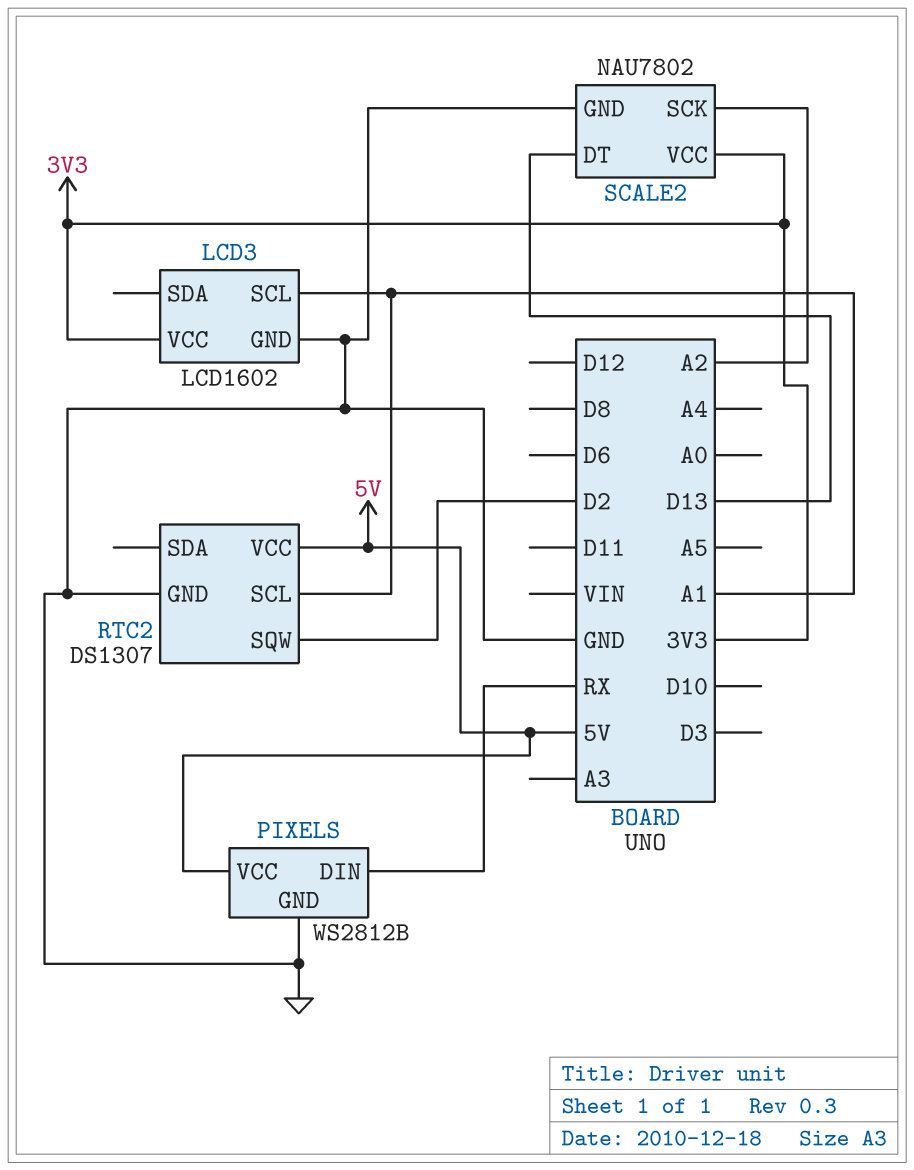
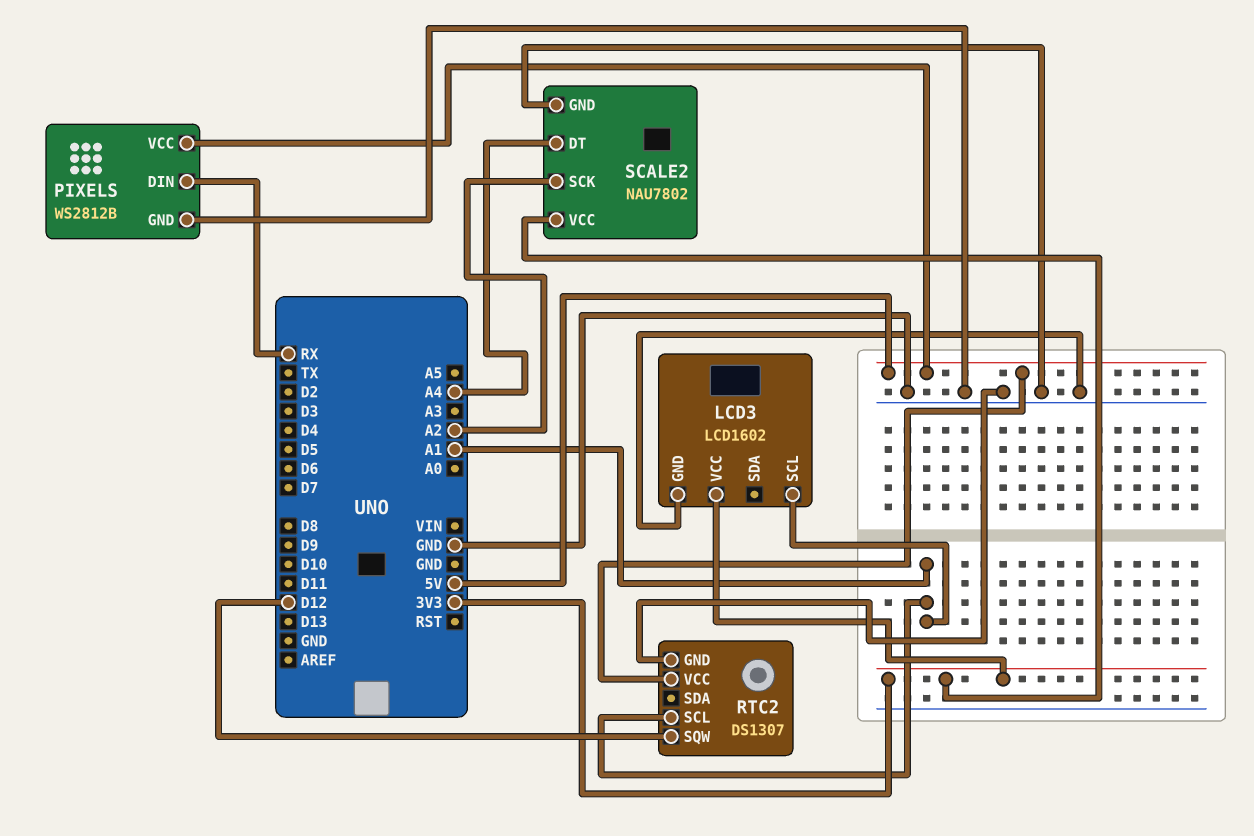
RTC2 pin SQW: D2 -> D12
SCALE2 pin DT: D13 -> A4

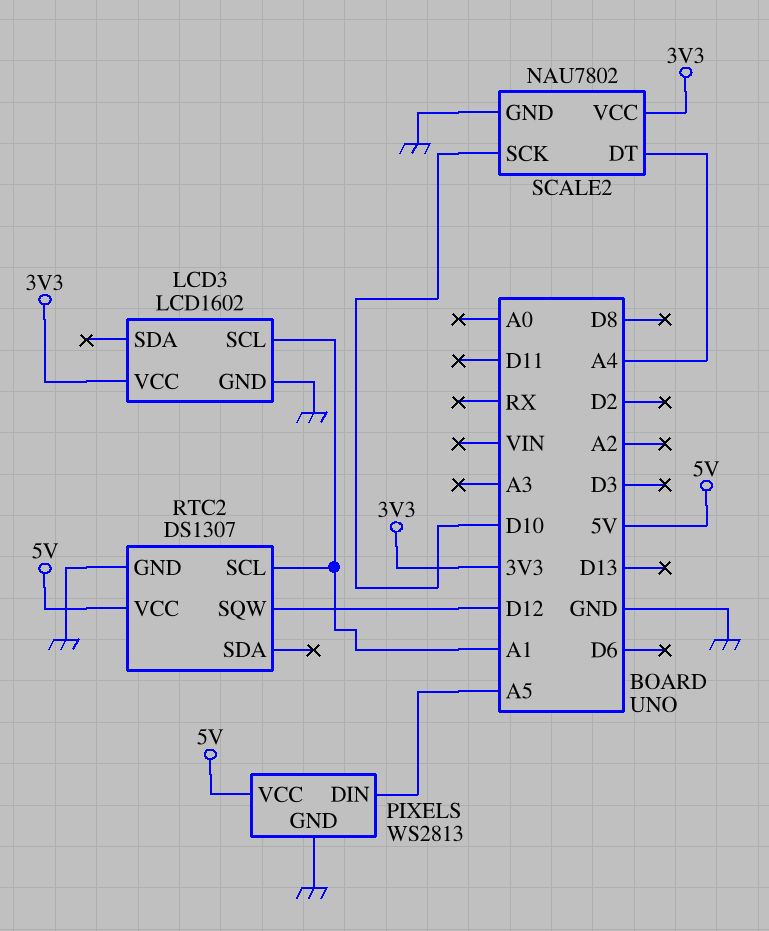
PIXELS: WS2812B -> WS2813
PIXELS pin DIN: RX -> A5
SCALE2 pin SCK: A2 -> D10

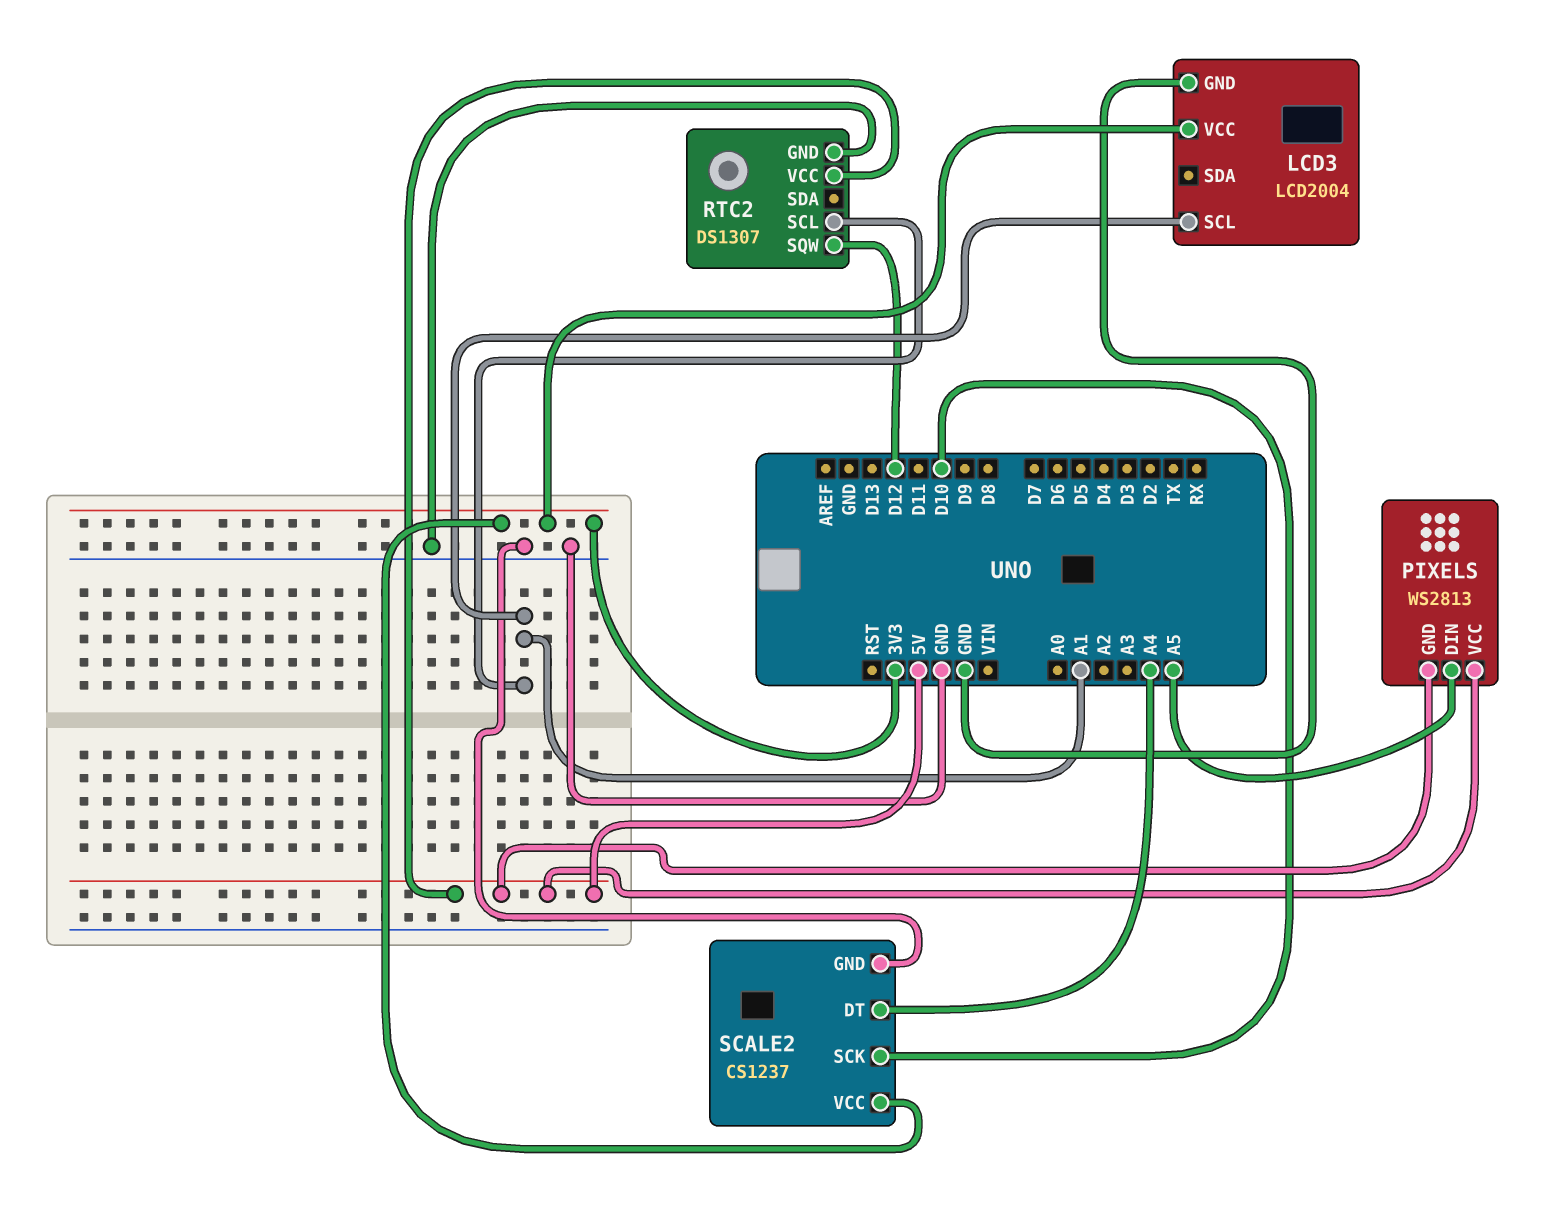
LCD3: LCD1602 -> LCD2004
PIXELS pin GND: GND -> 5V
SCALE2: NAU7802 -> CS1237

